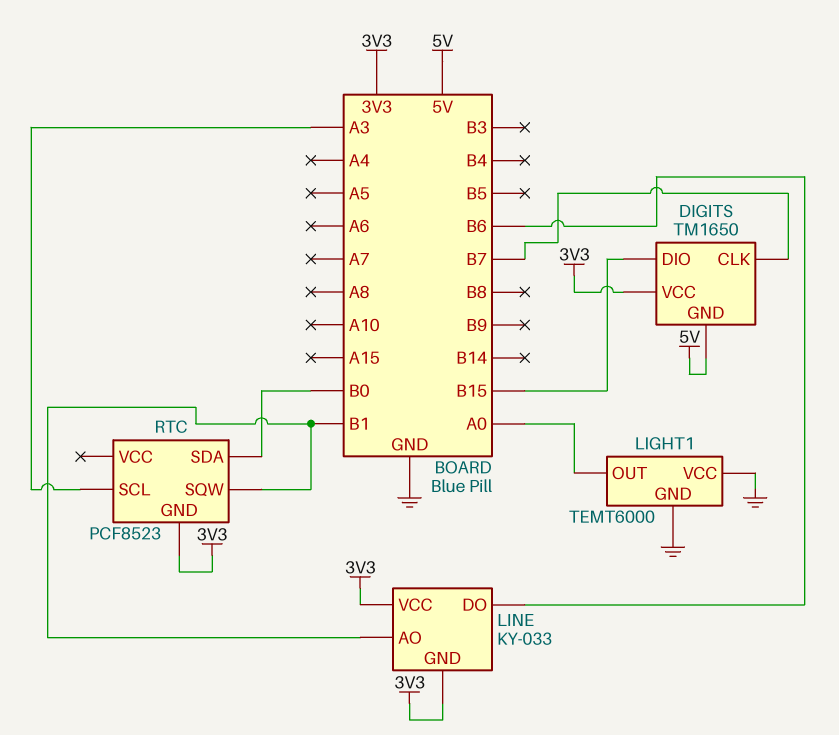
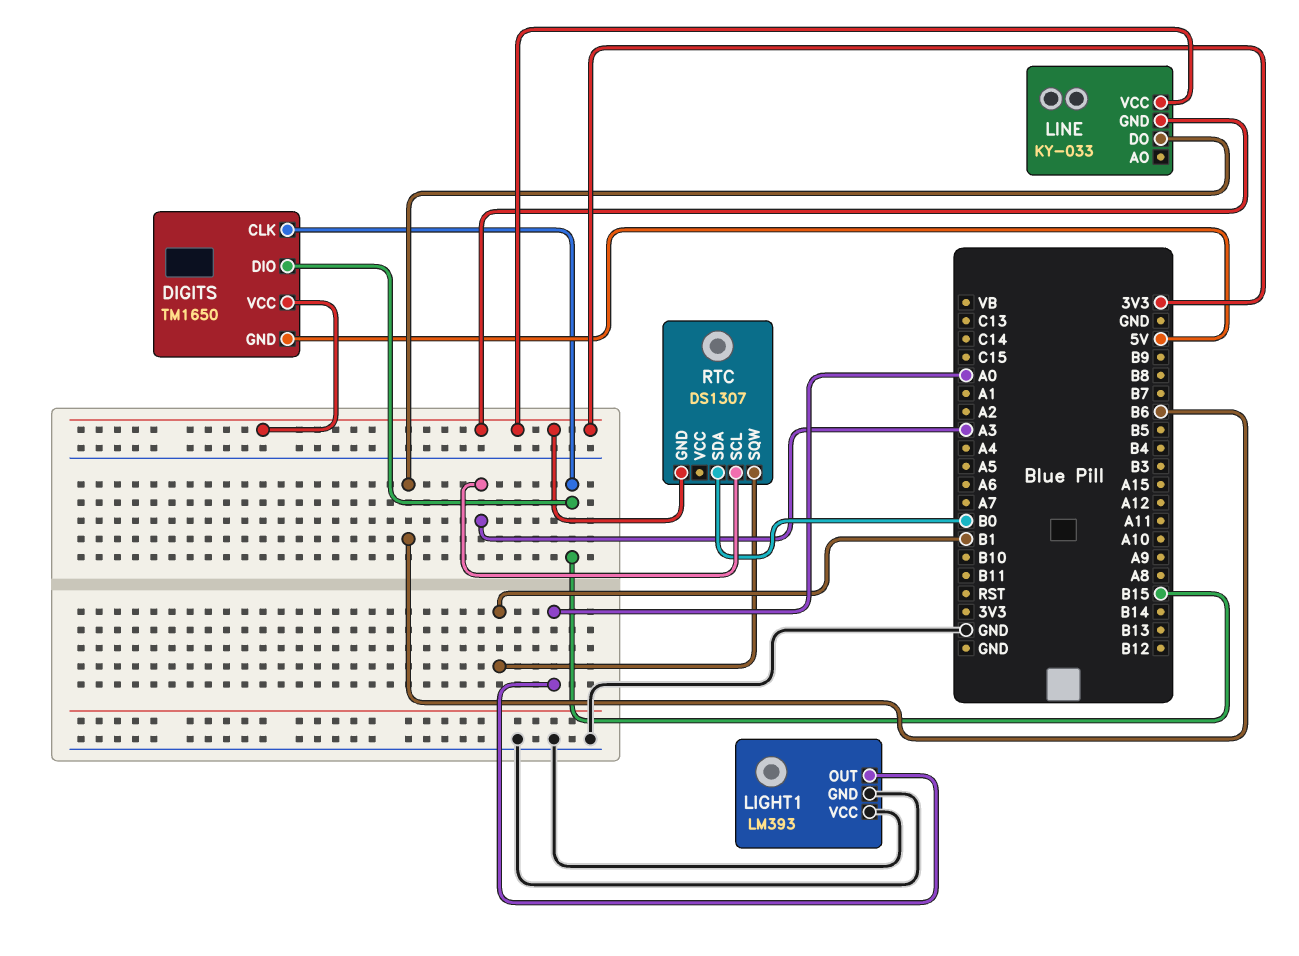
DIGITS pin CLK: B7 -> B15
LIGHT1: TEMT6000 -> LM393
LINE pin AO: B1 -> none
RTC: PCF8523 -> DS1307

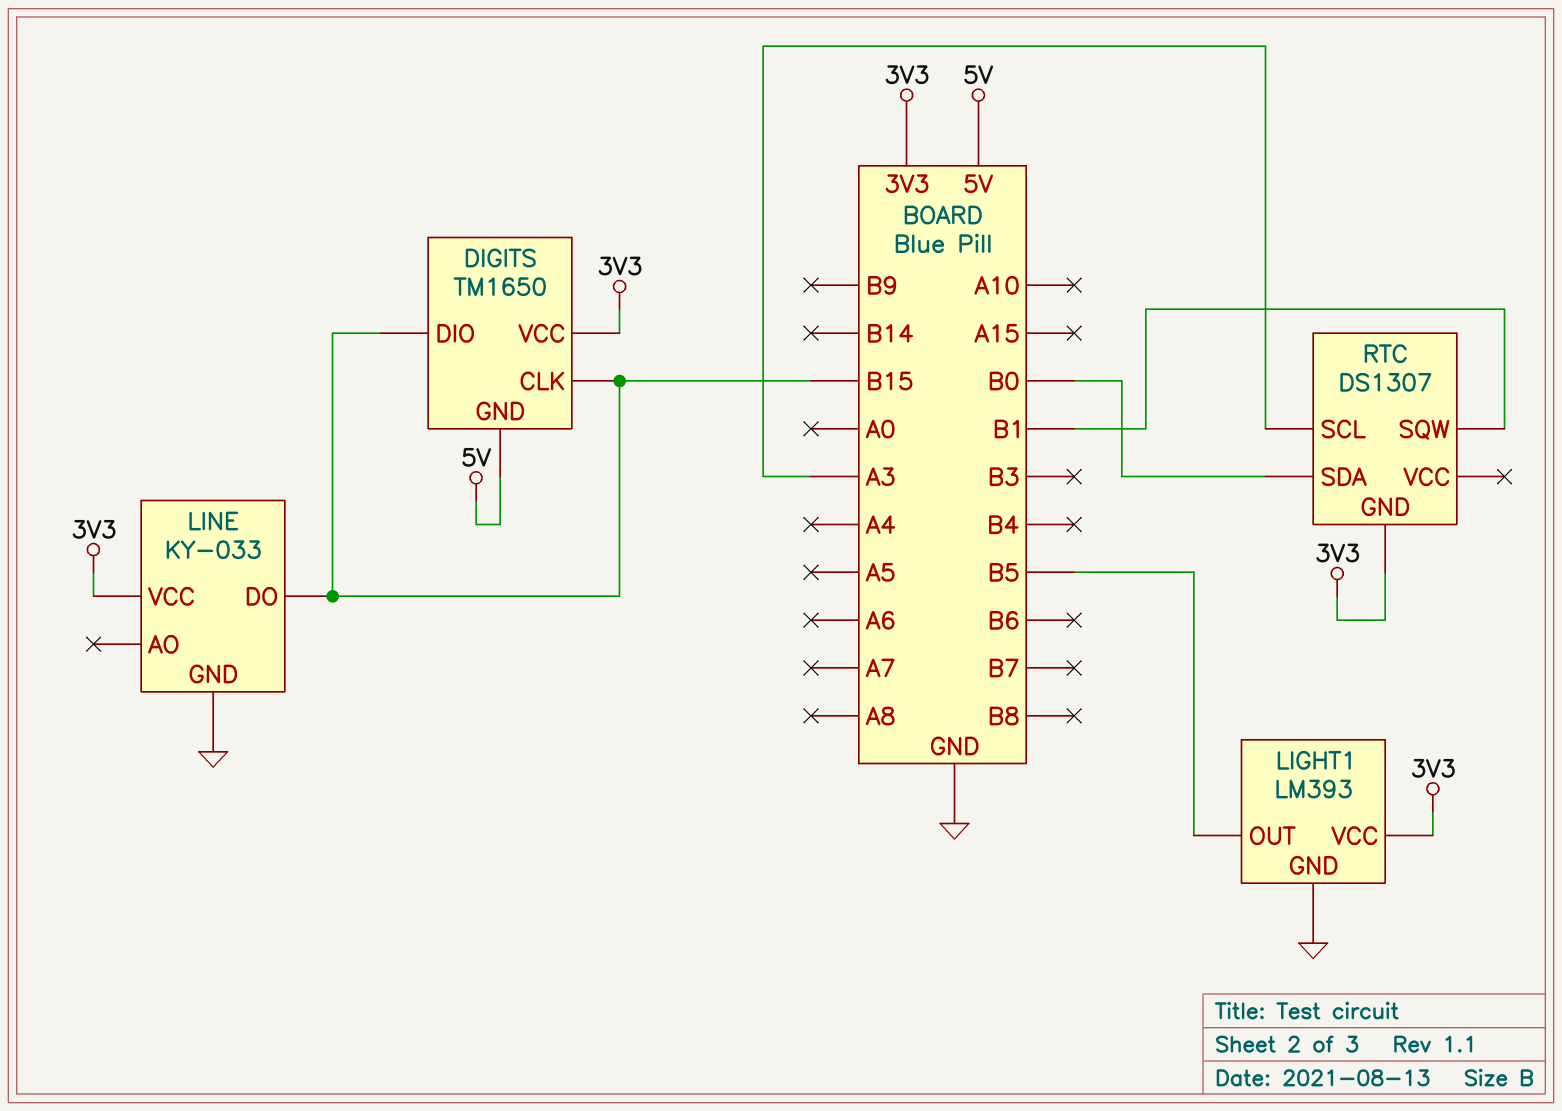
LIGHT1 pin OUT: A0 -> B5
LIGHT1 pin VCC: GND -> 3V3
LINE pin DO: B6 -> B15
LINE pin GND: 3V3 -> GND

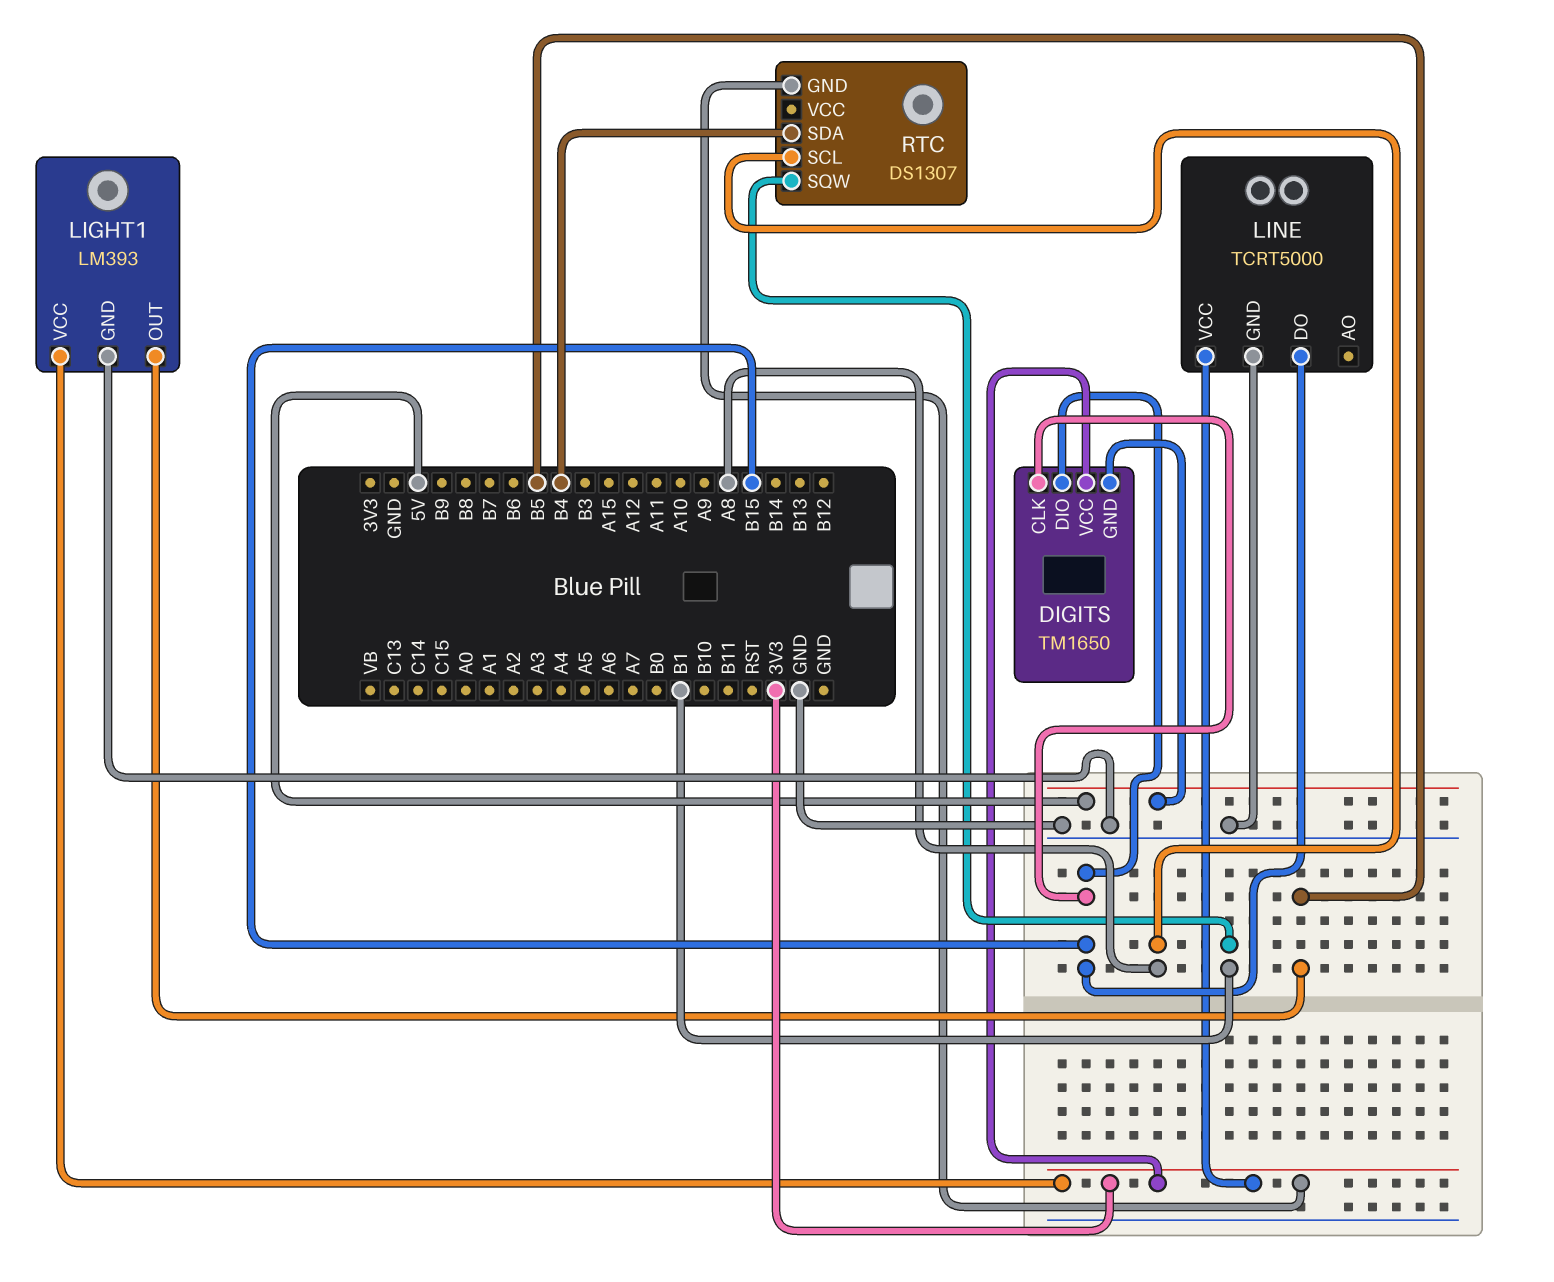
LINE: KY-033 -> TCRT5000
RTC pin SCL: A3 -> A8
RTC pin SDA: B0 -> B4

